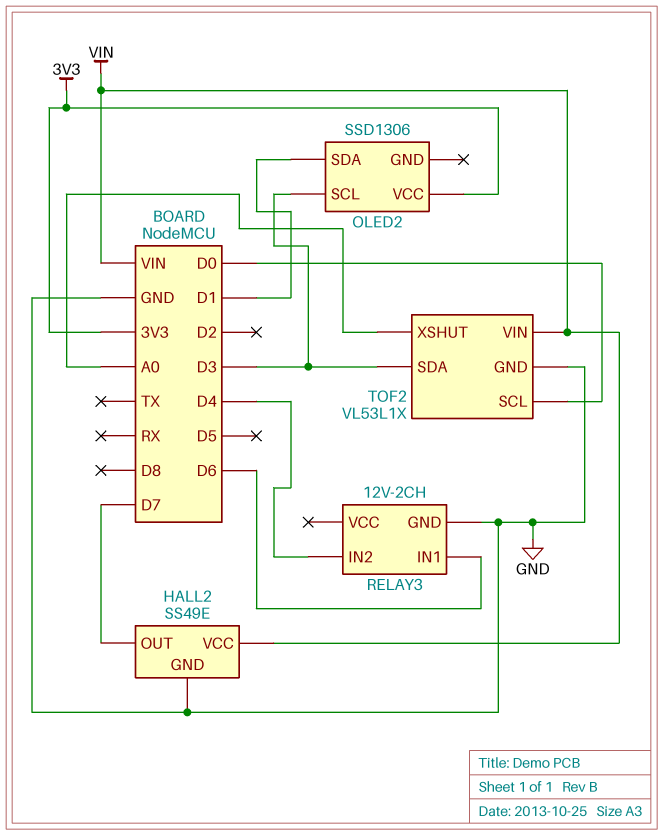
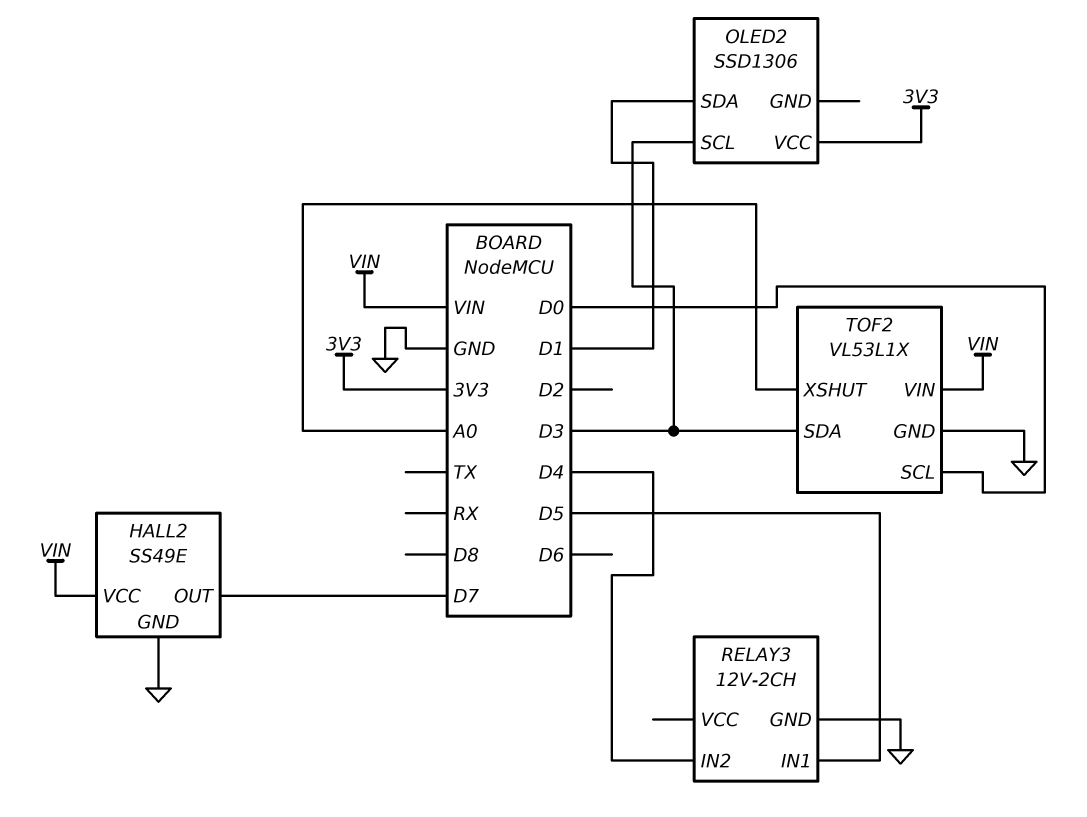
RELAY3 pin IN1: D6 -> D5

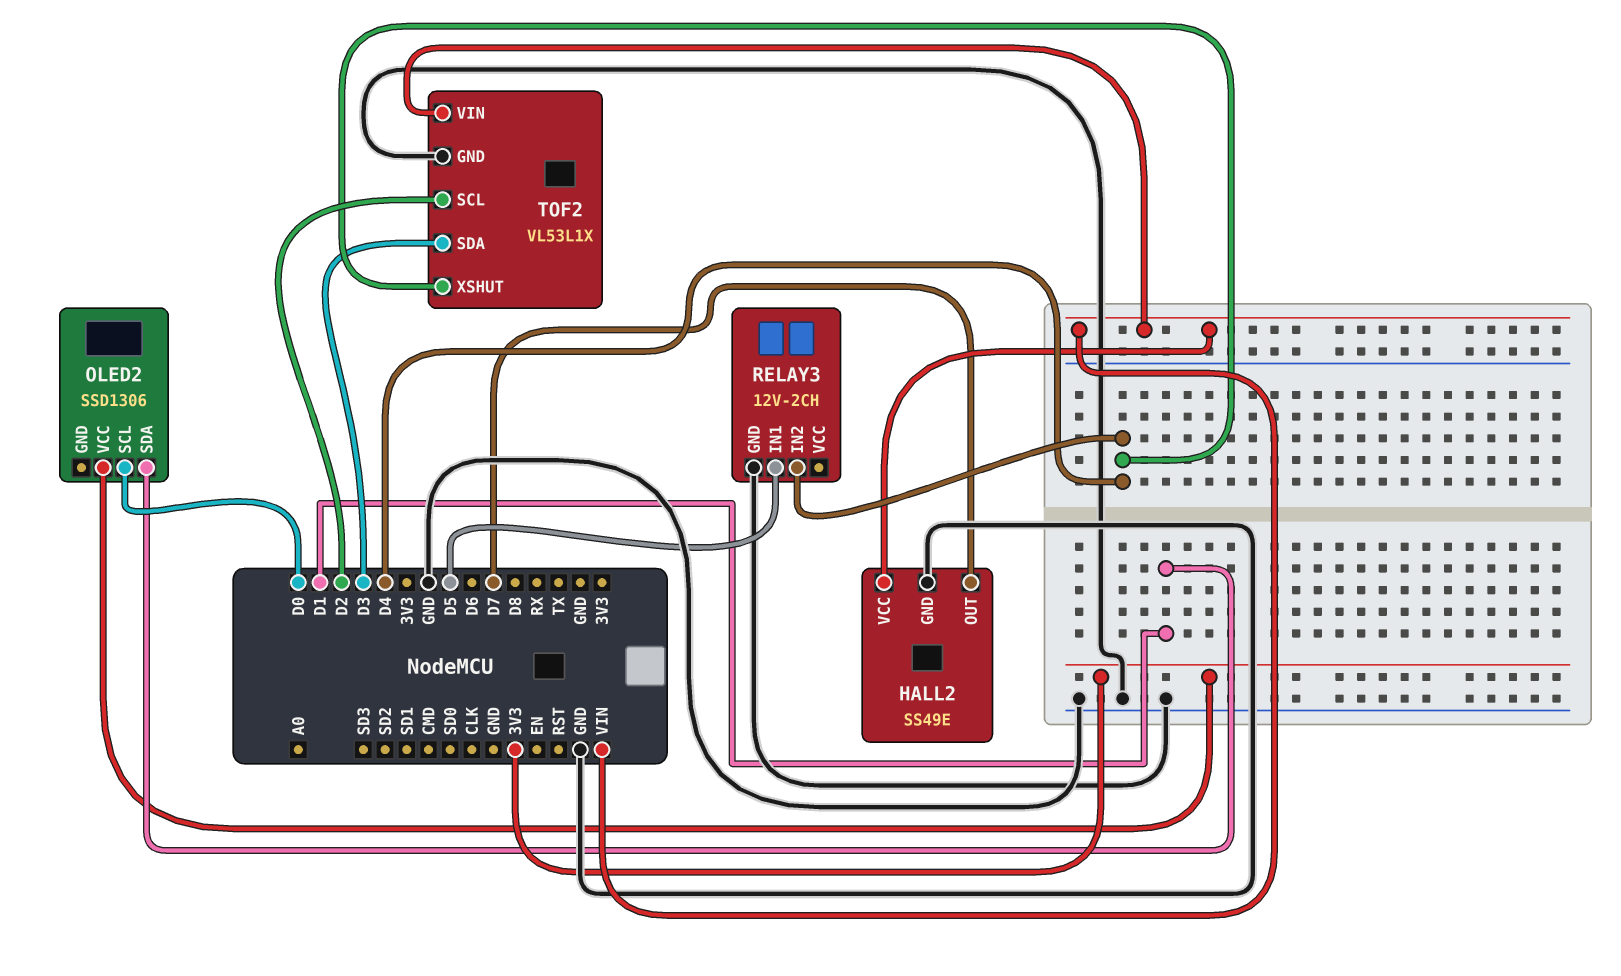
OLED2 pin SCL: D3 -> D0
TOF2 pin SCL: D0 -> D2
TOF2 pin XSHUT: A0 -> D4

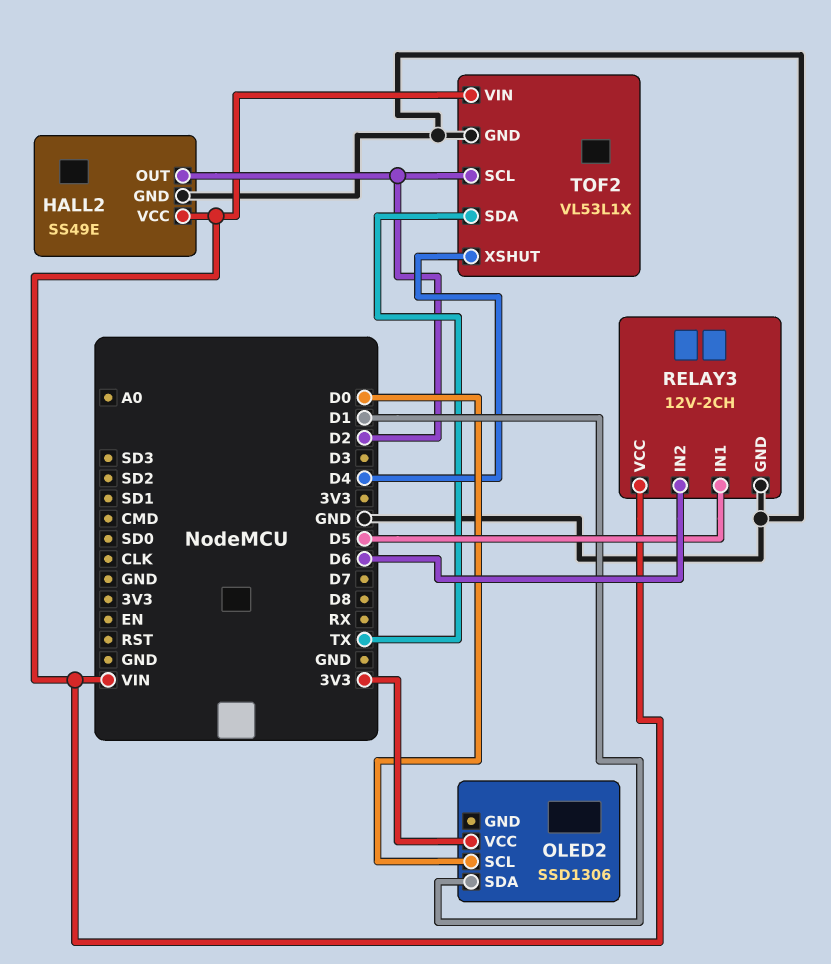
HALL2 pin OUT: D7 -> D2
RELAY3 pin IN2: D4 -> D6
RELAY3 pin VCC: none -> VIN
TOF2 pin SDA: D3 -> TX

